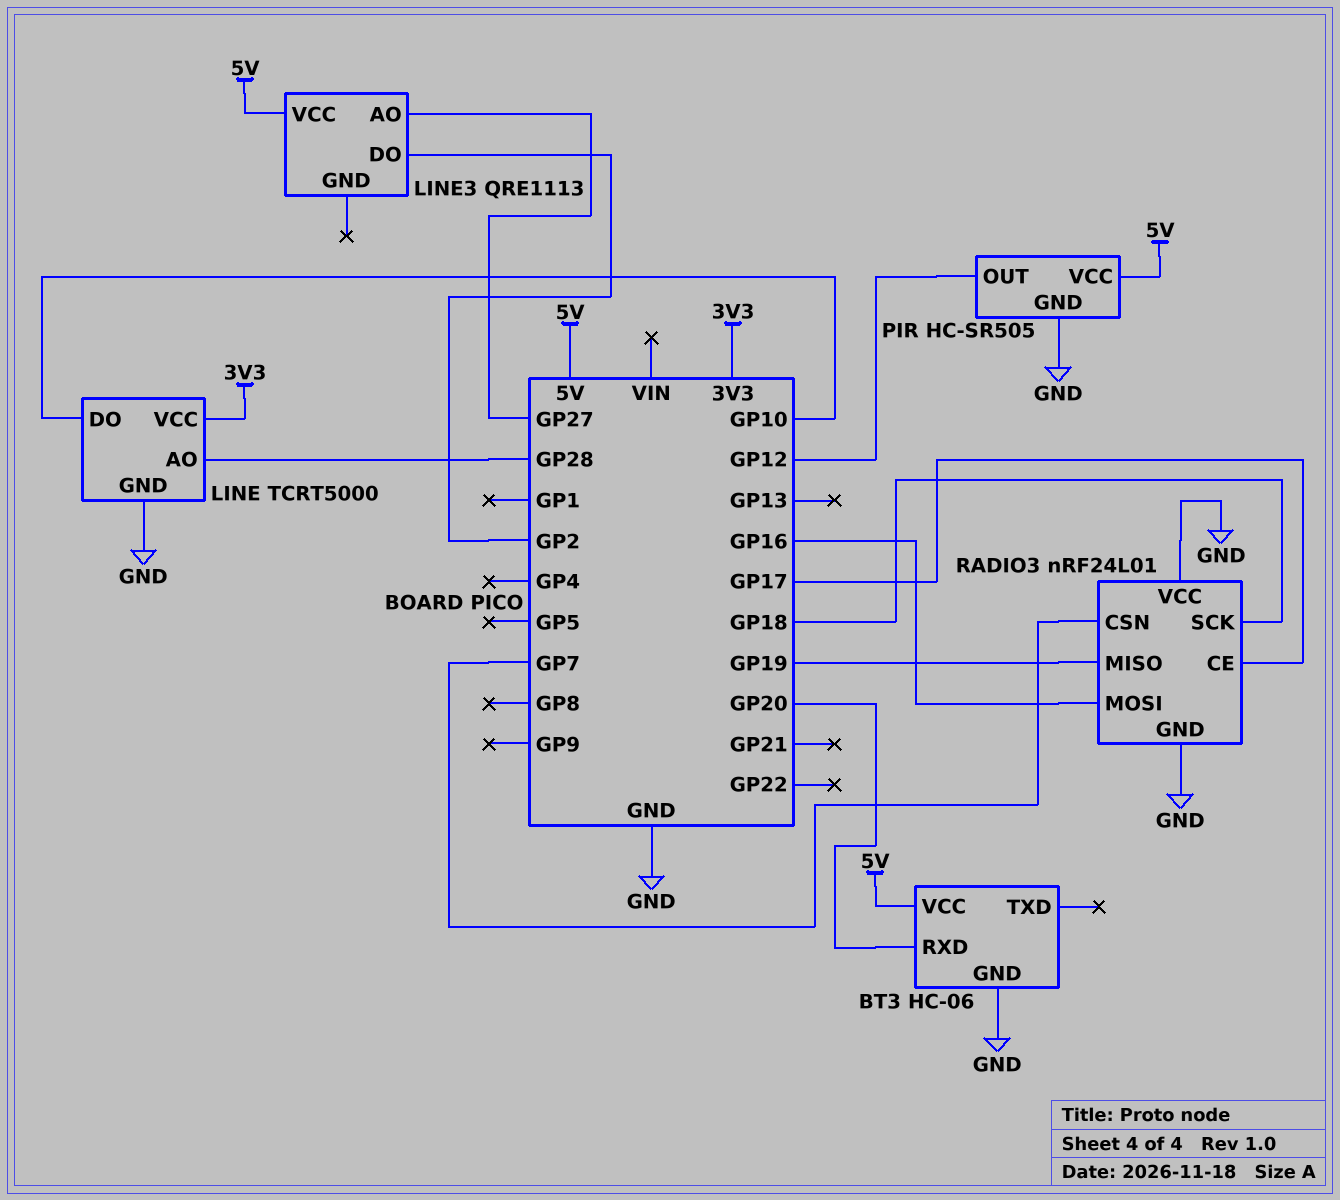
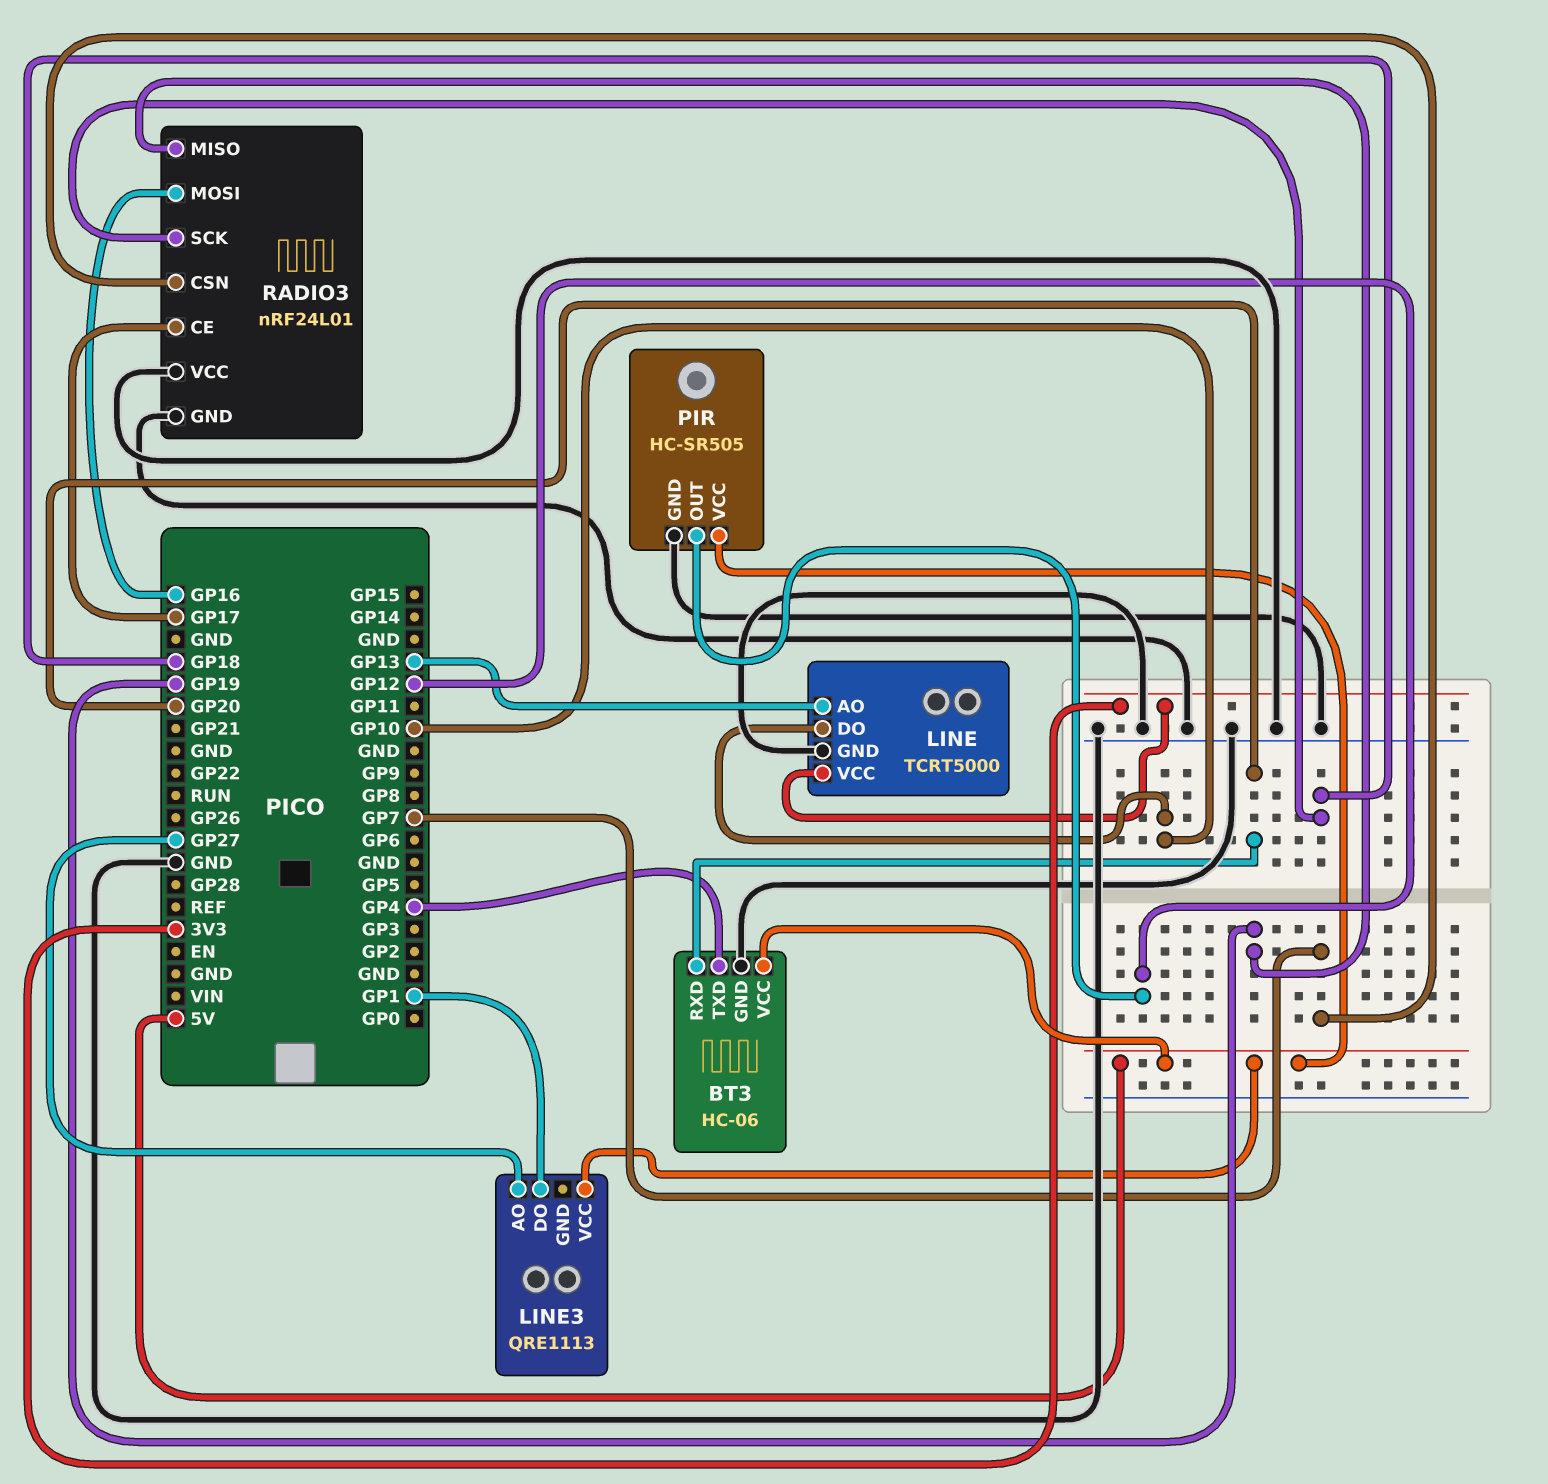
BT3 pin TXD: none -> GP4
LINE pin AO: GP28 -> GP13
LINE3 pin DO: GP2 -> GP1

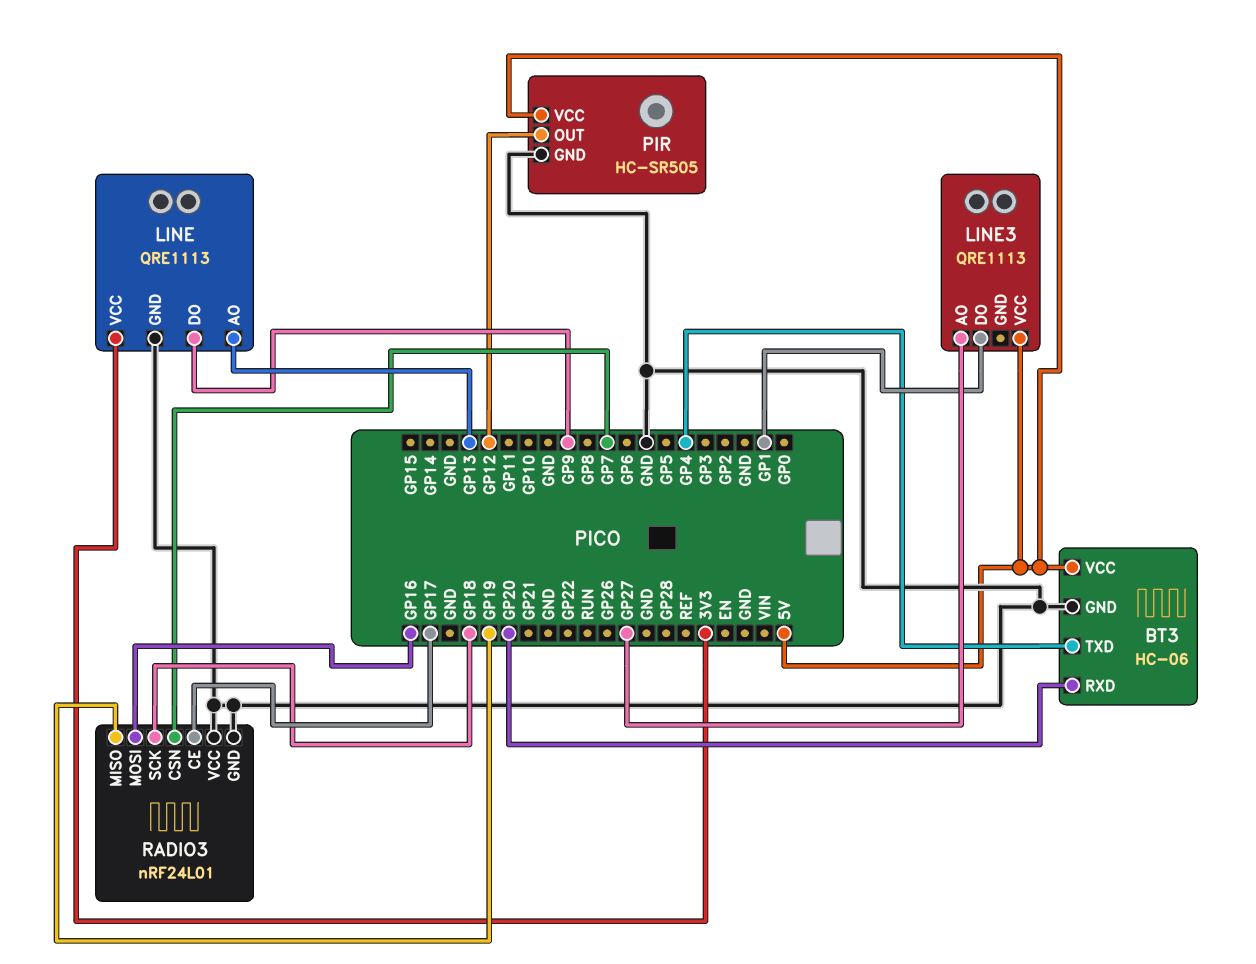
LINE: TCRT5000 -> QRE1113
LINE pin DO: GP10 -> GP9

